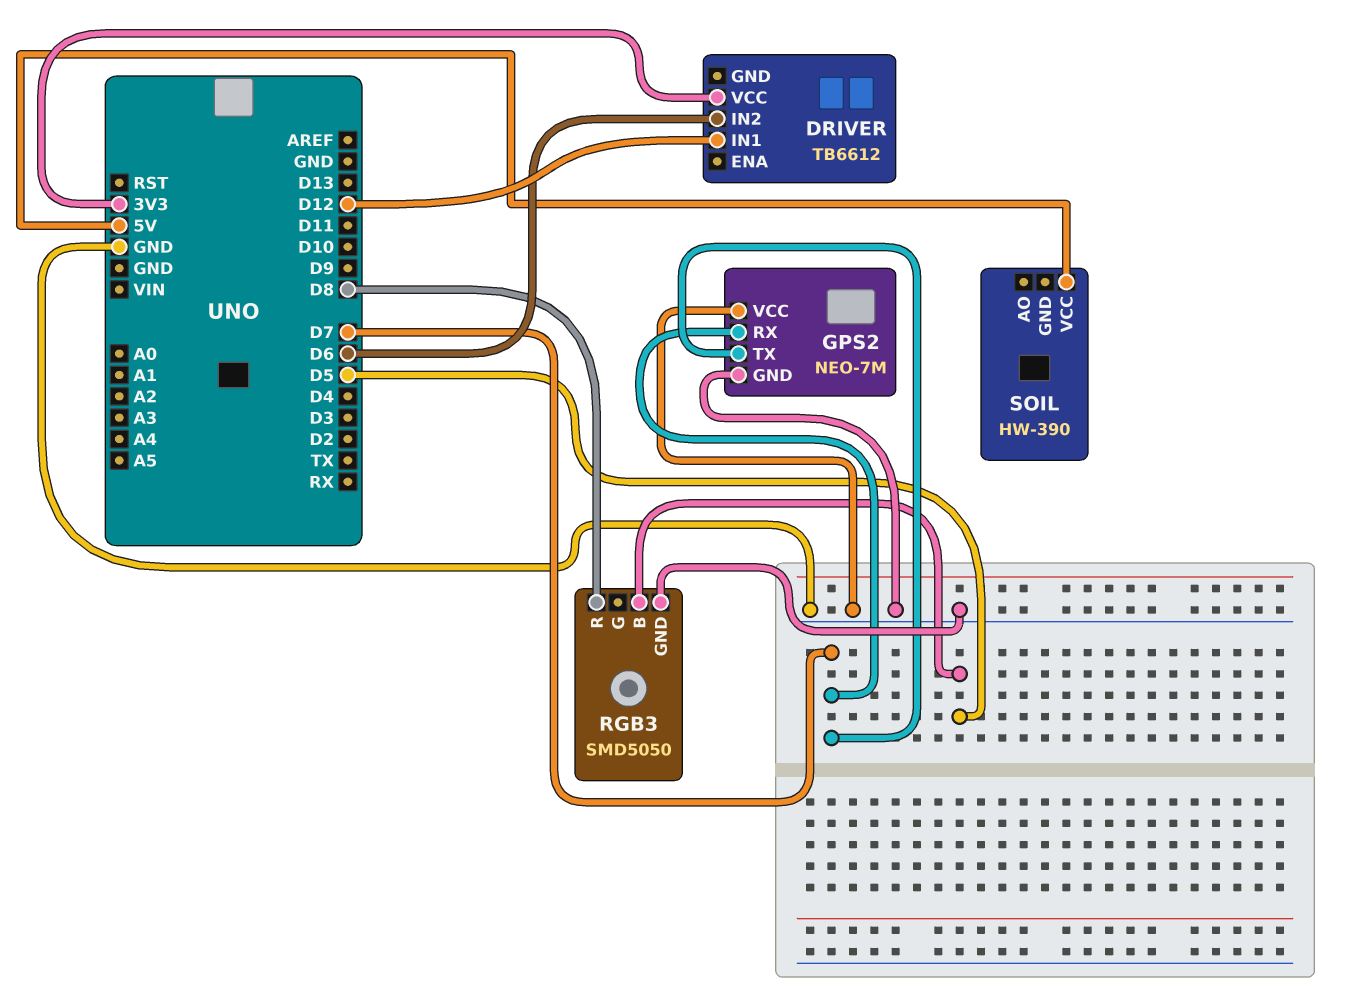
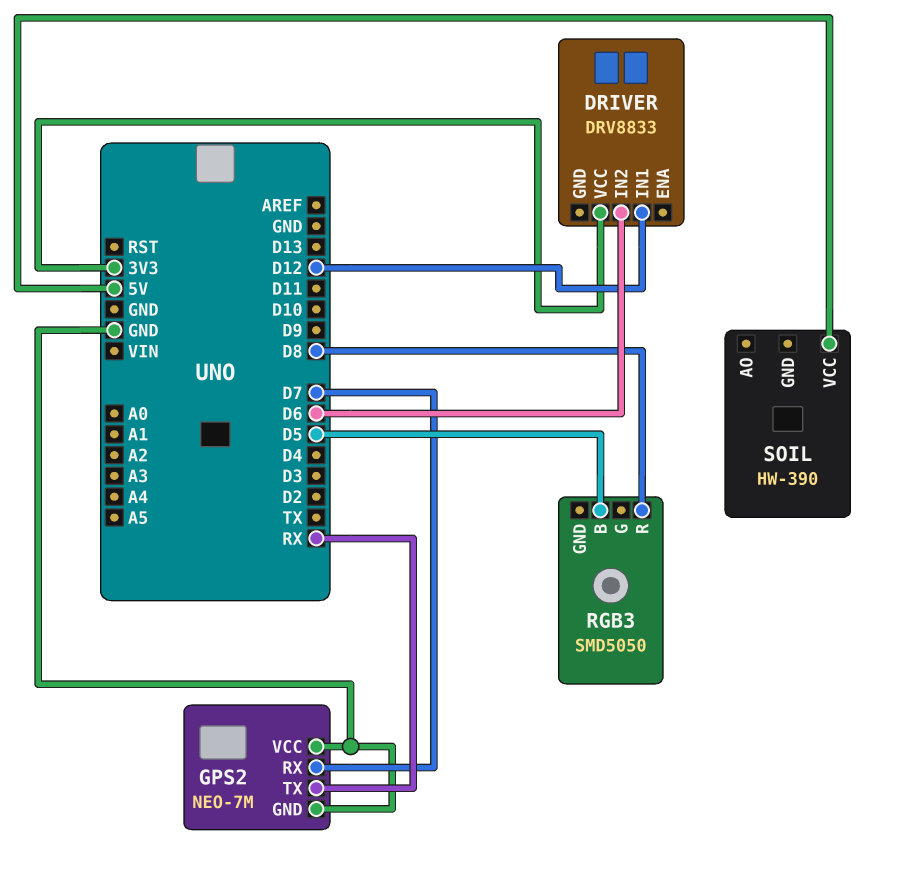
DRIVER: TB6612 -> DRV8833
GPS2 pin TX: D7 -> RX
RGB3 pin GND: GND -> none

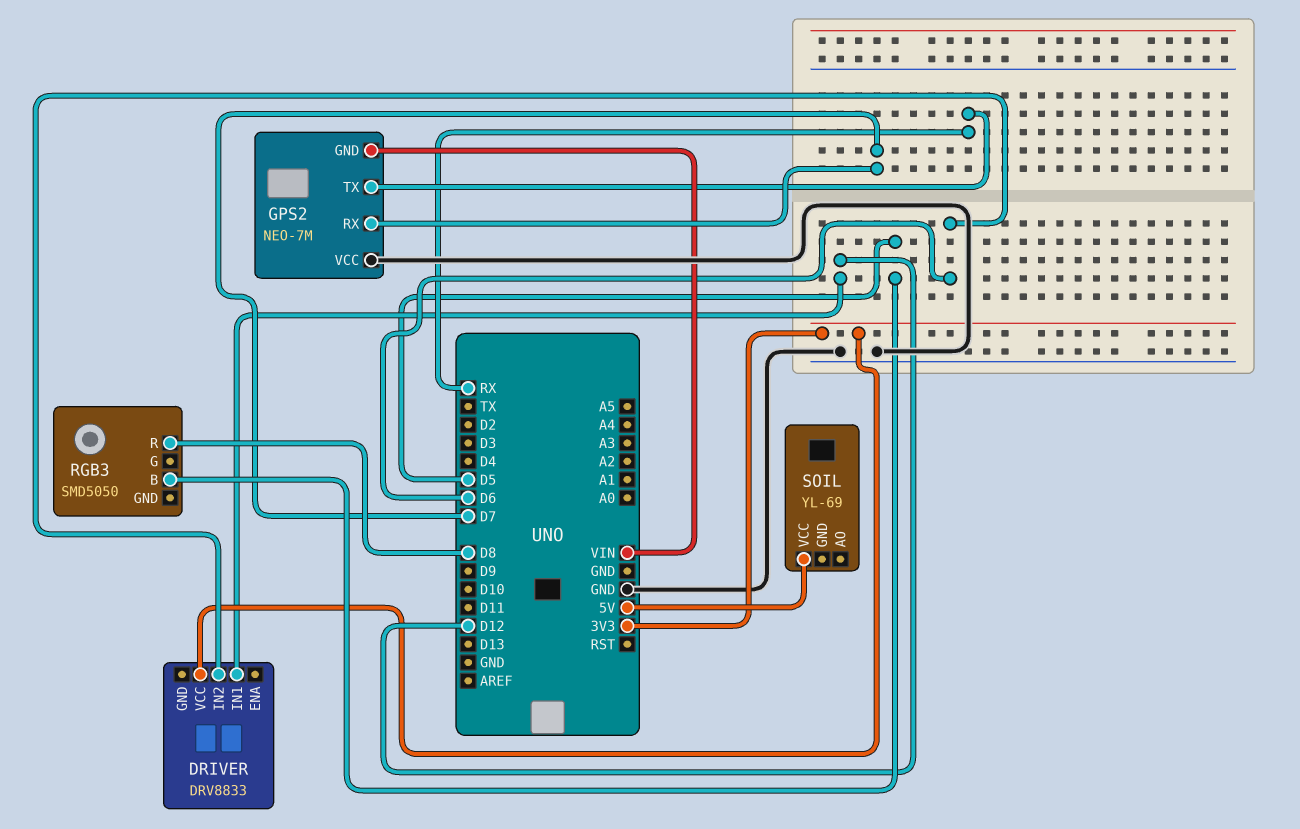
GPS2 pin GND: GND -> VIN
SOIL: HW-390 -> YL-69

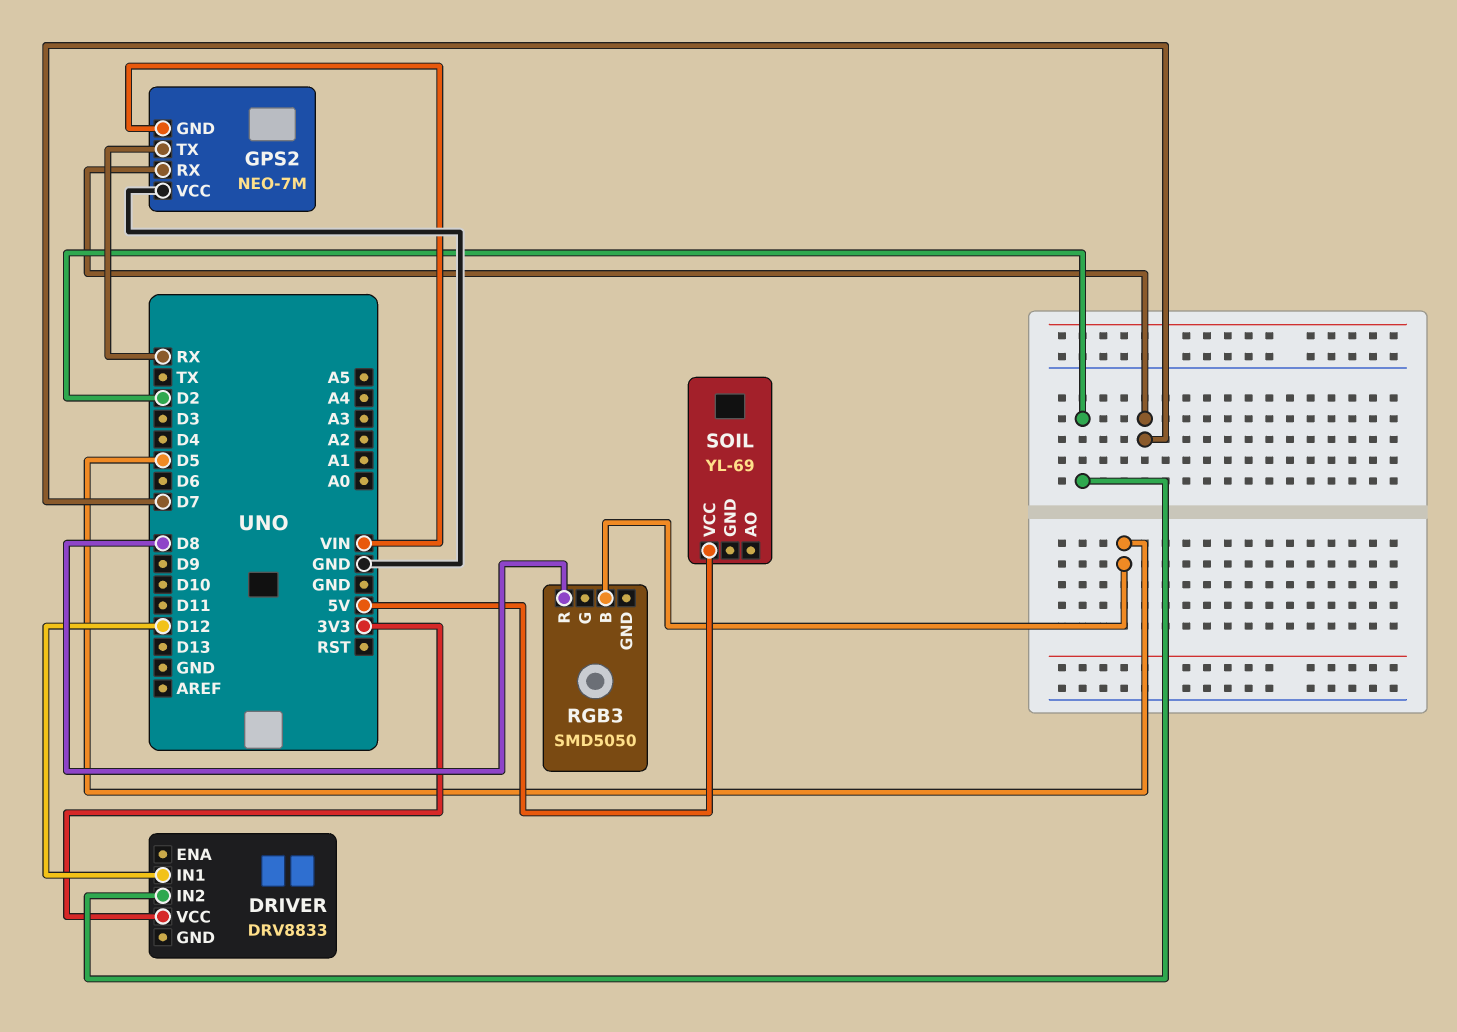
DRIVER pin IN2: D6 -> D2

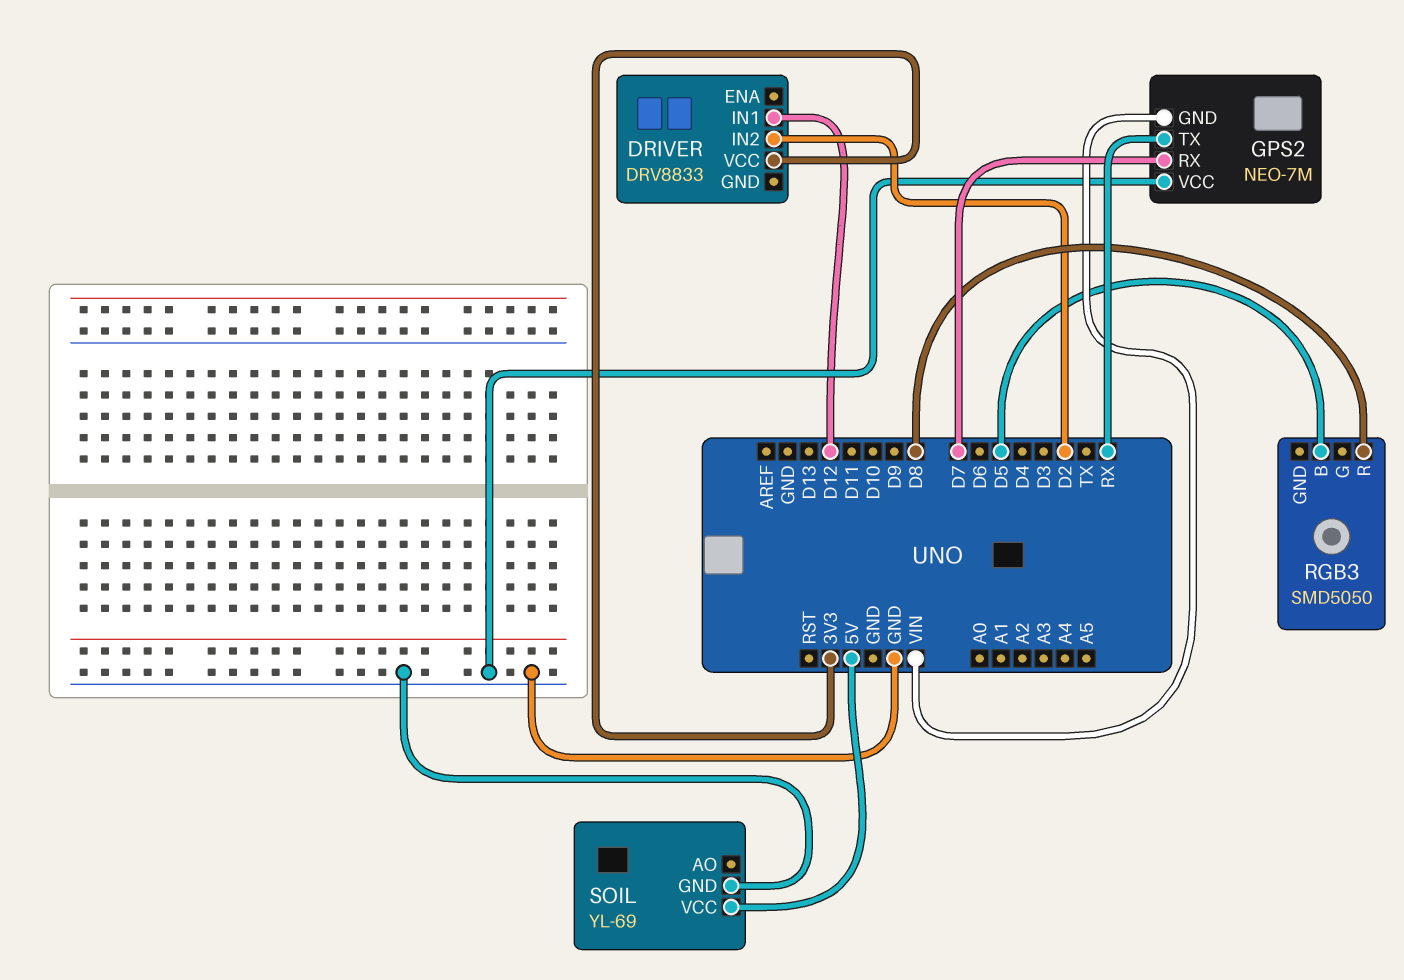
SOIL pin GND: none -> GND

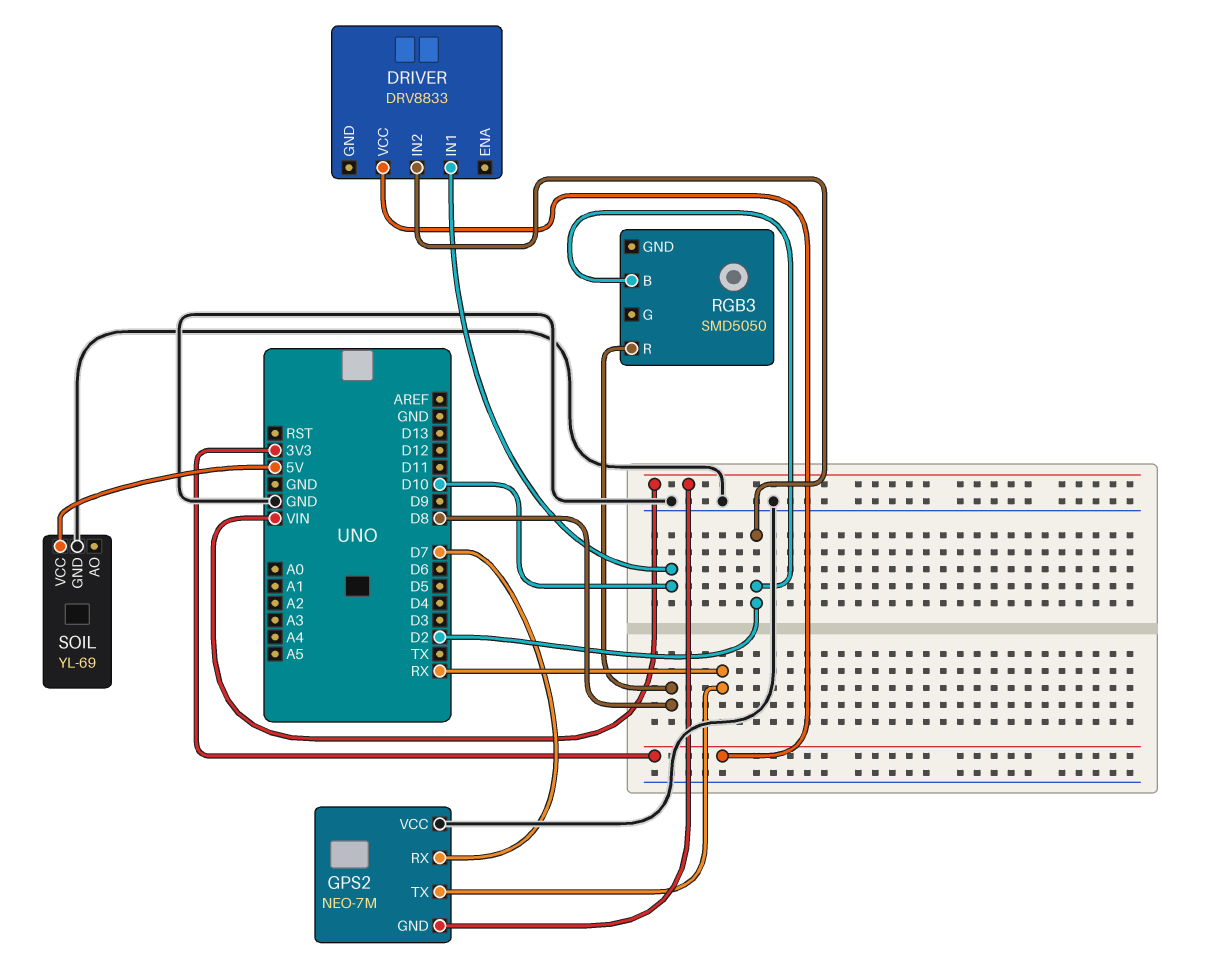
DRIVER pin IN1: D12 -> D10
RGB3 pin B: D5 -> D2

